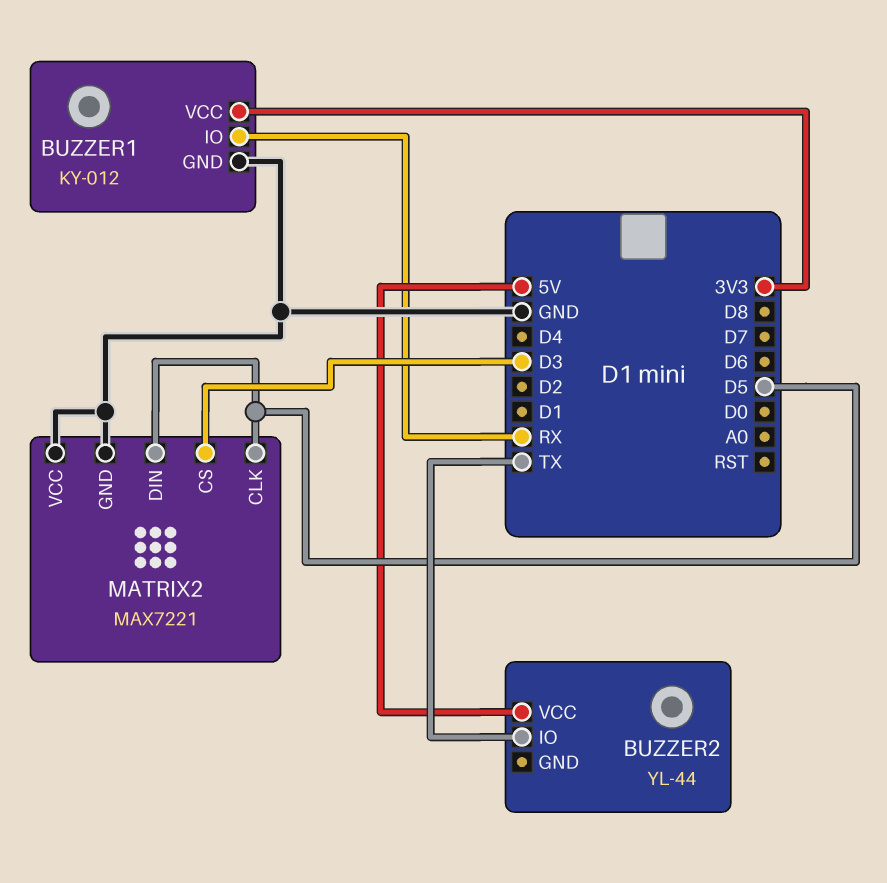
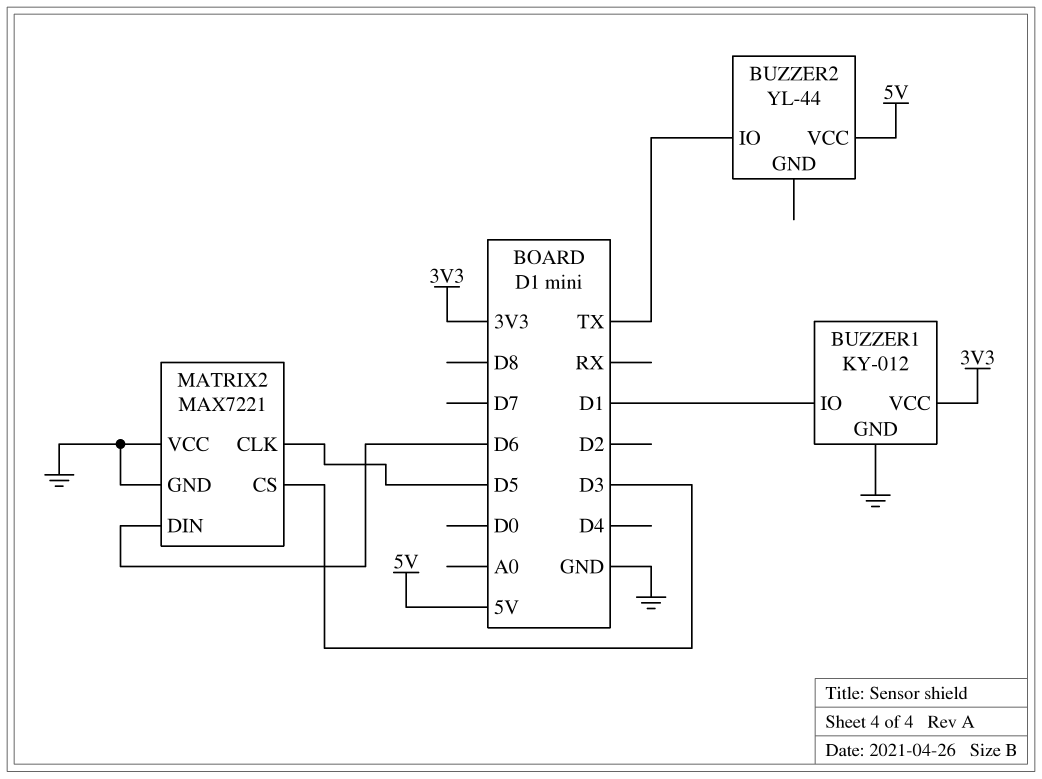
BUZZER1 pin IO: RX -> D1
MATRIX2 pin DIN: D5 -> D6

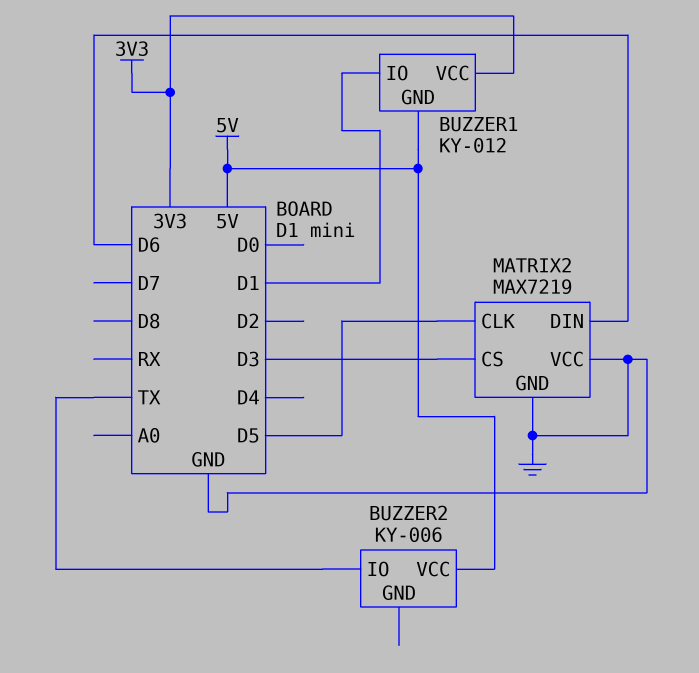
BUZZER1 pin GND: GND -> 5V
BUZZER2: YL-44 -> KY-006
MATRIX2: MAX7221 -> MAX7219

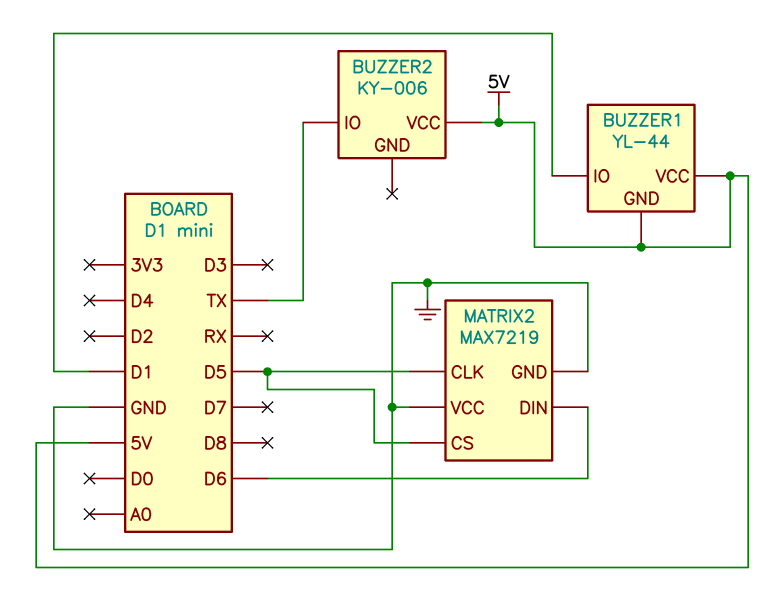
BUZZER1: KY-012 -> YL-44
BUZZER1 pin VCC: 3V3 -> 5V
MATRIX2 pin CS: D3 -> D5

